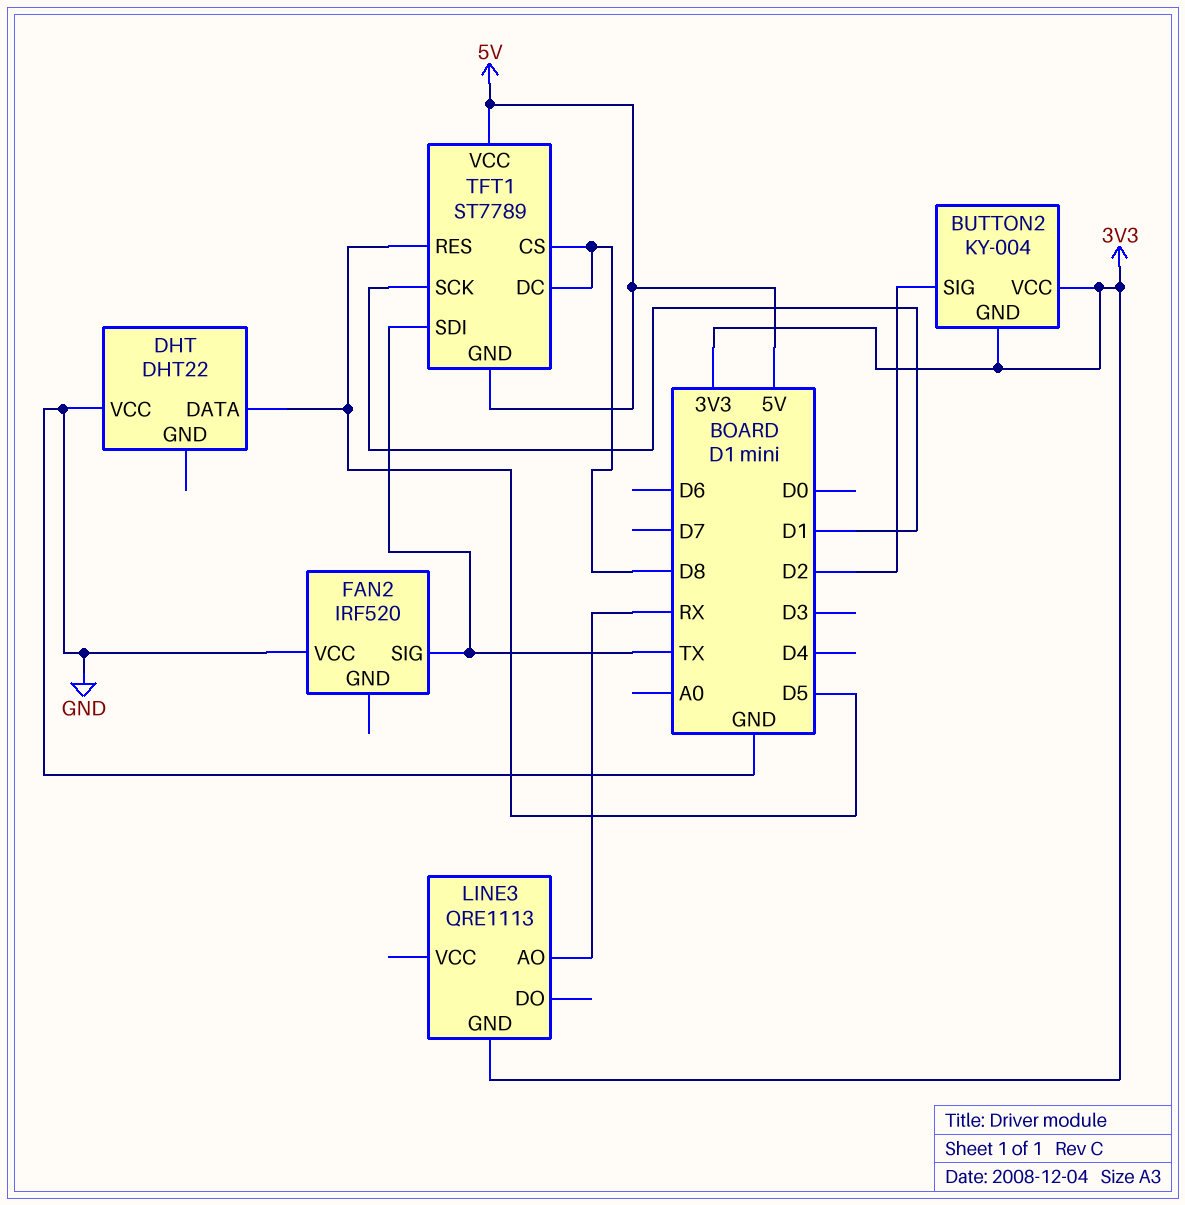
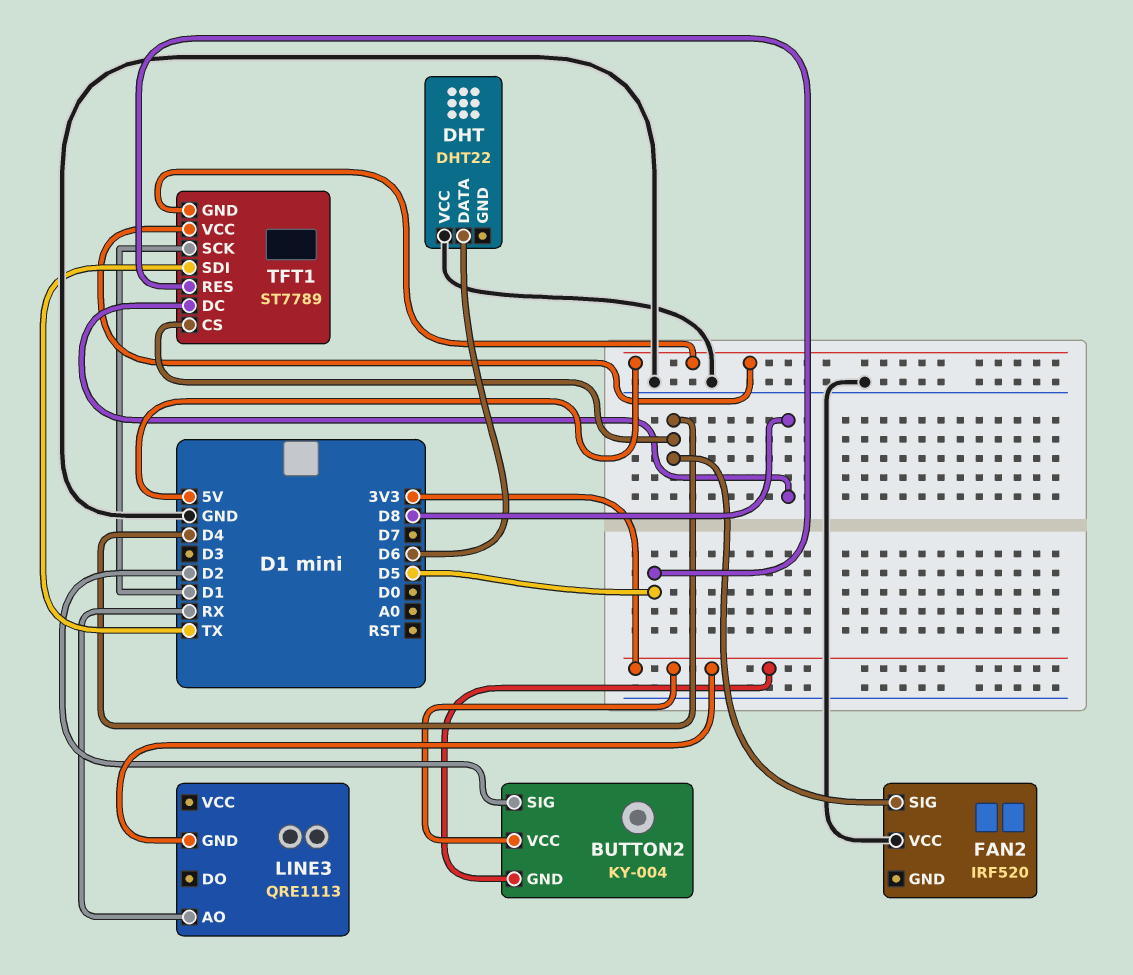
DHT pin DATA: D5 -> D6
FAN2 pin SIG: TX -> D4
TFT1 pin CS: D8 -> D4

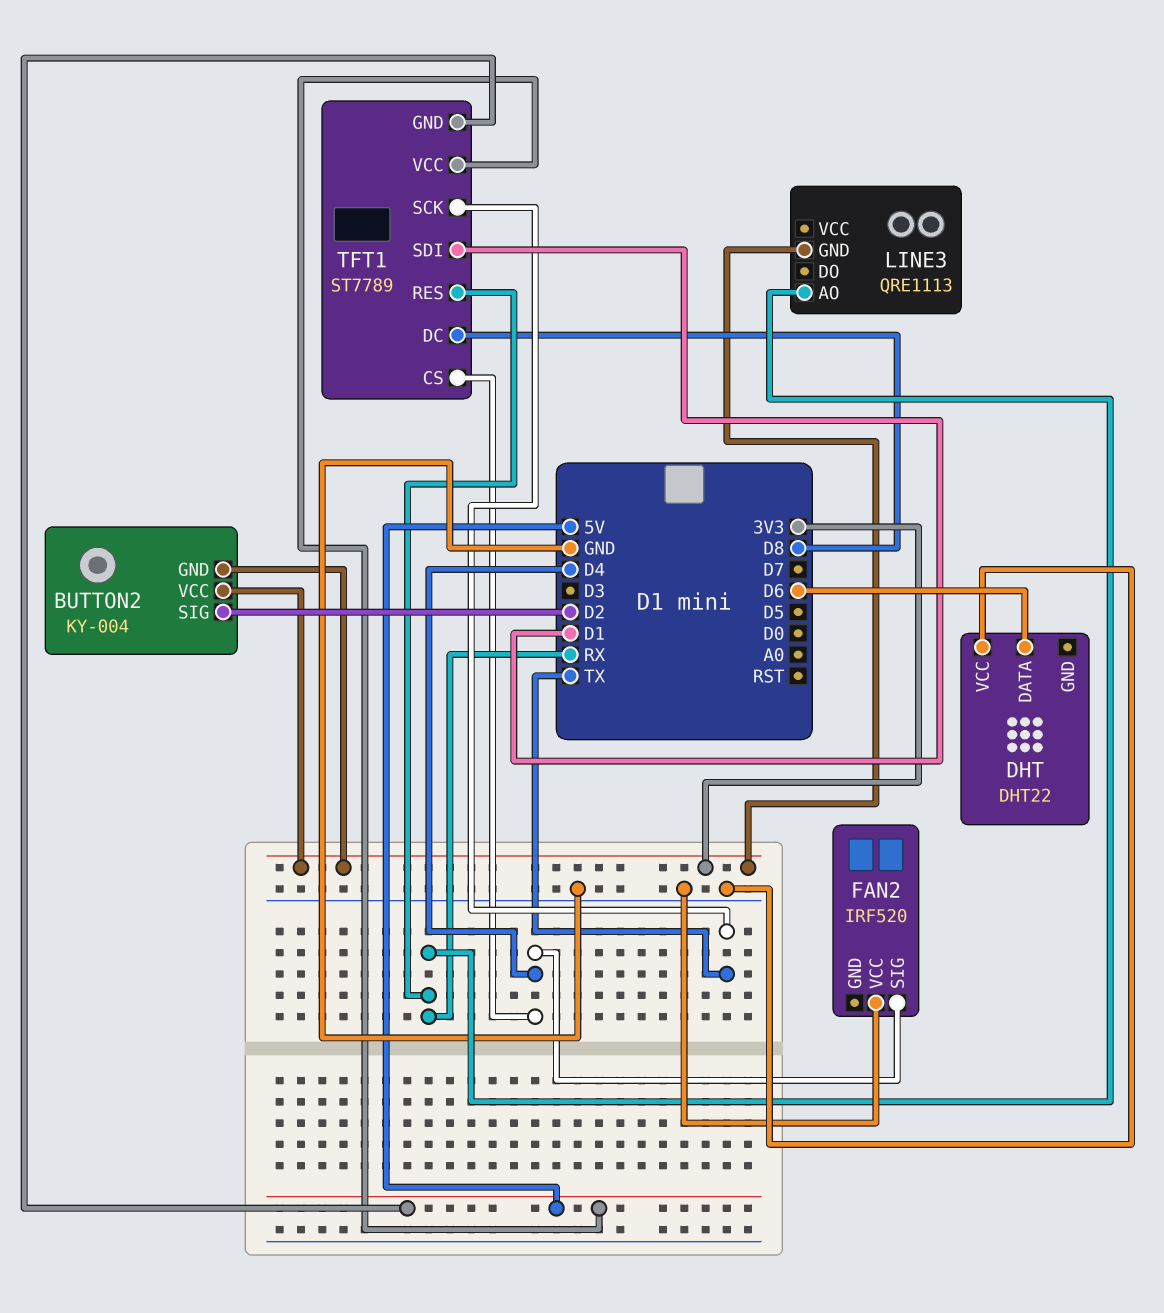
TFT1 pin RES: D5 -> RX
TFT1 pin SCK: D1 -> TX
TFT1 pin SDI: TX -> D1

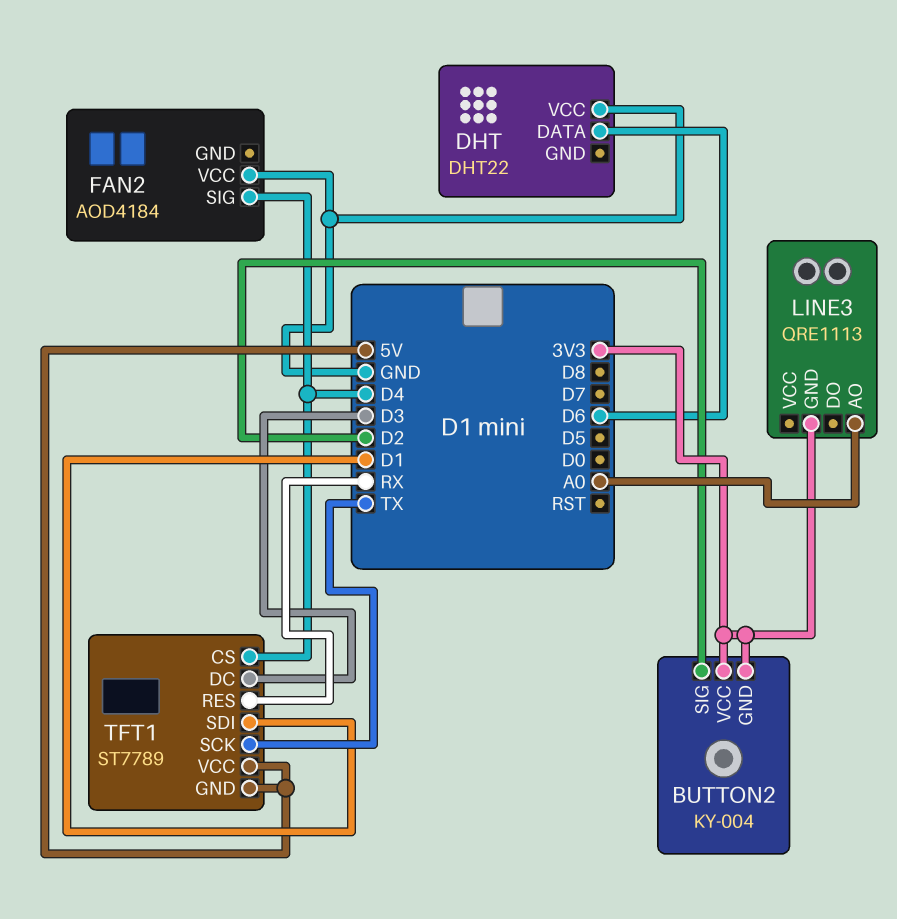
FAN2: IRF520 -> AOD4184
LINE3 pin AO: RX -> A0
TFT1 pin DC: D8 -> D3

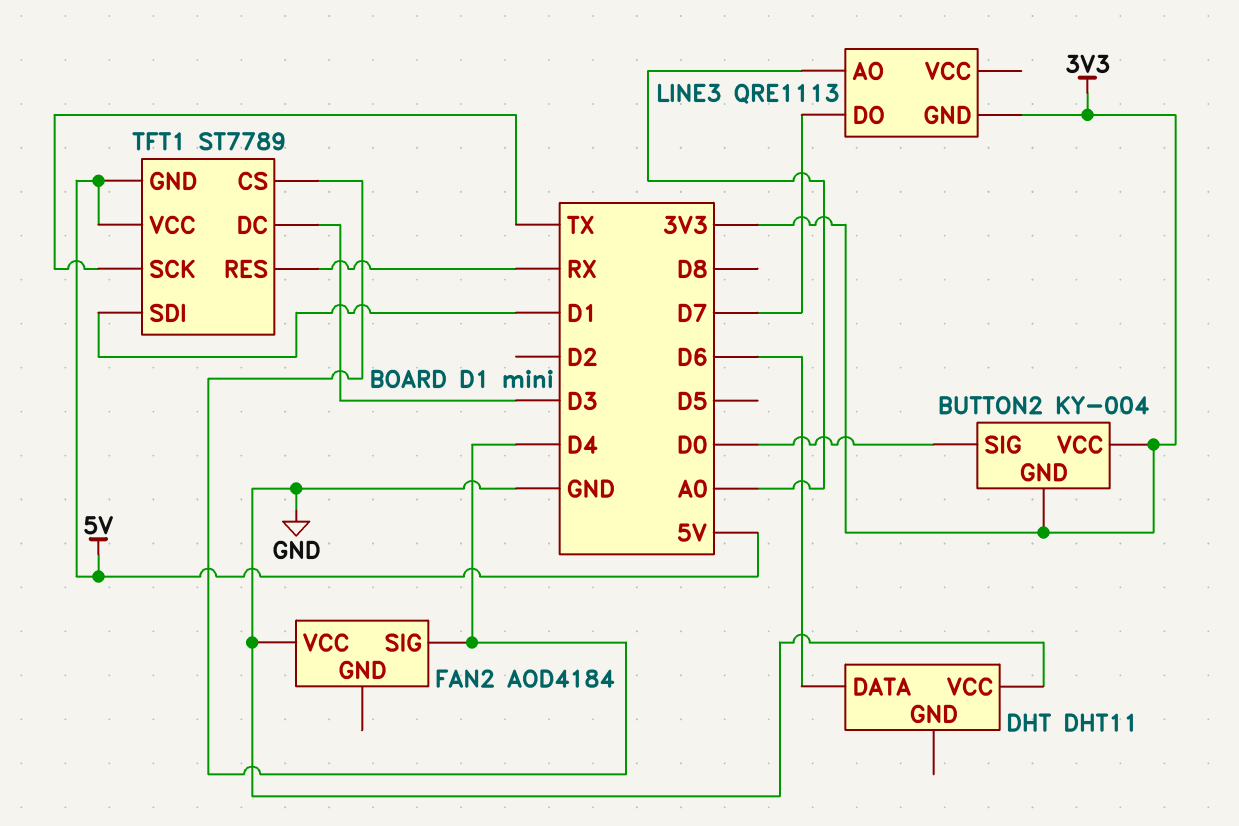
BUTTON2 pin SIG: D2 -> D0
DHT: DHT22 -> DHT11
LINE3 pin DO: none -> D7

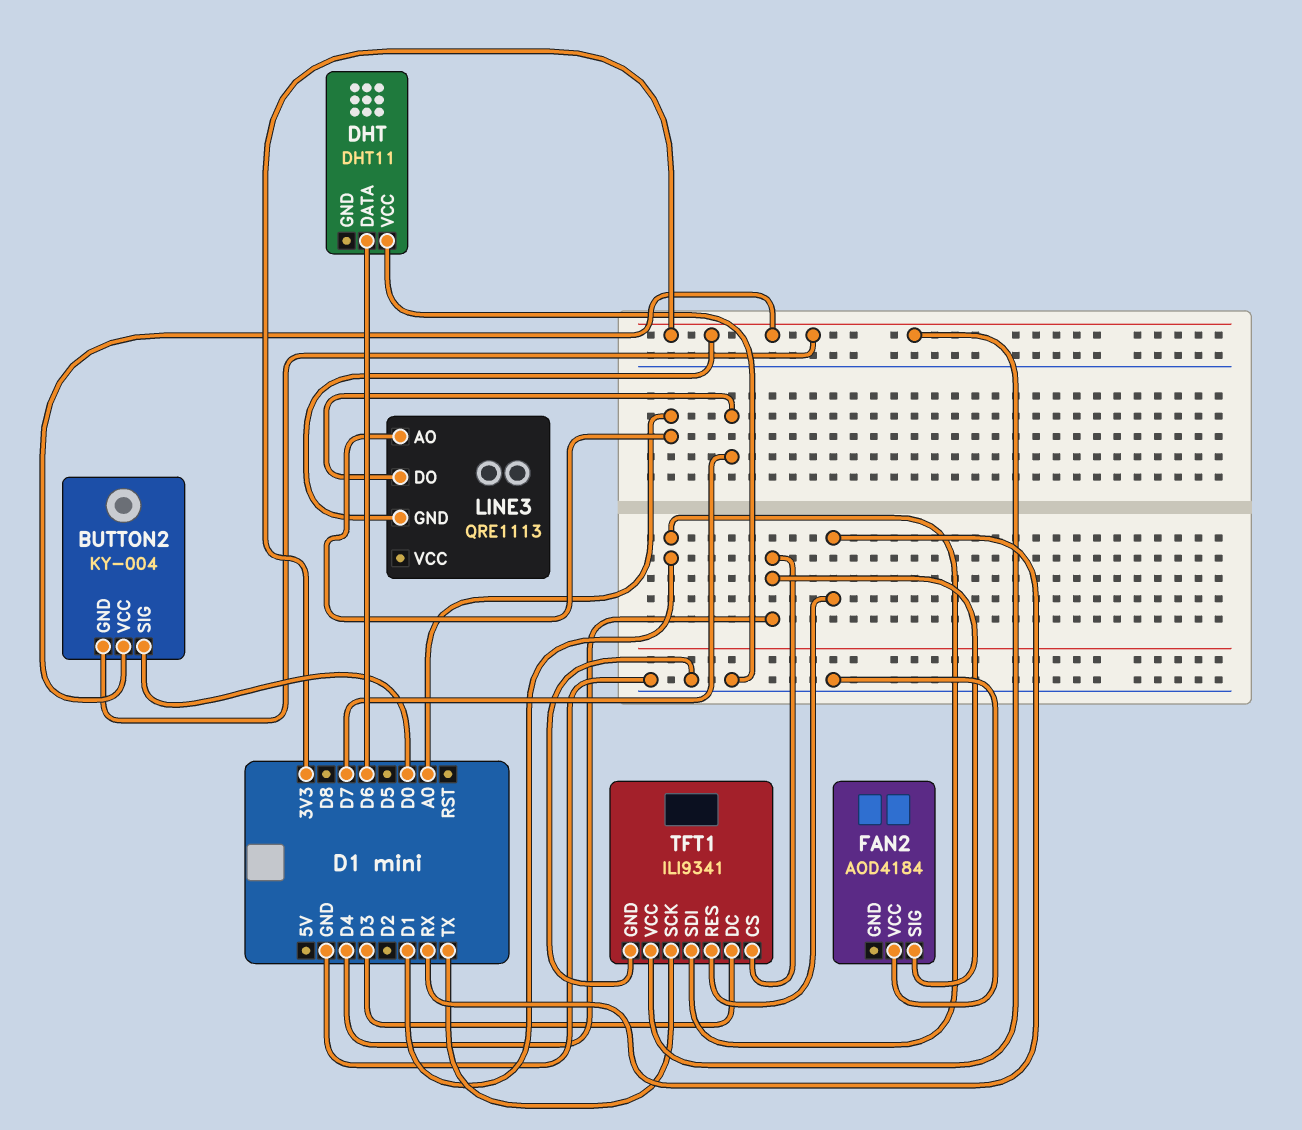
TFT1: ST7789 -> ILI9341
TFT1 pin GND: 5V -> GND
TFT1 pin VCC: 5V -> 3V3

